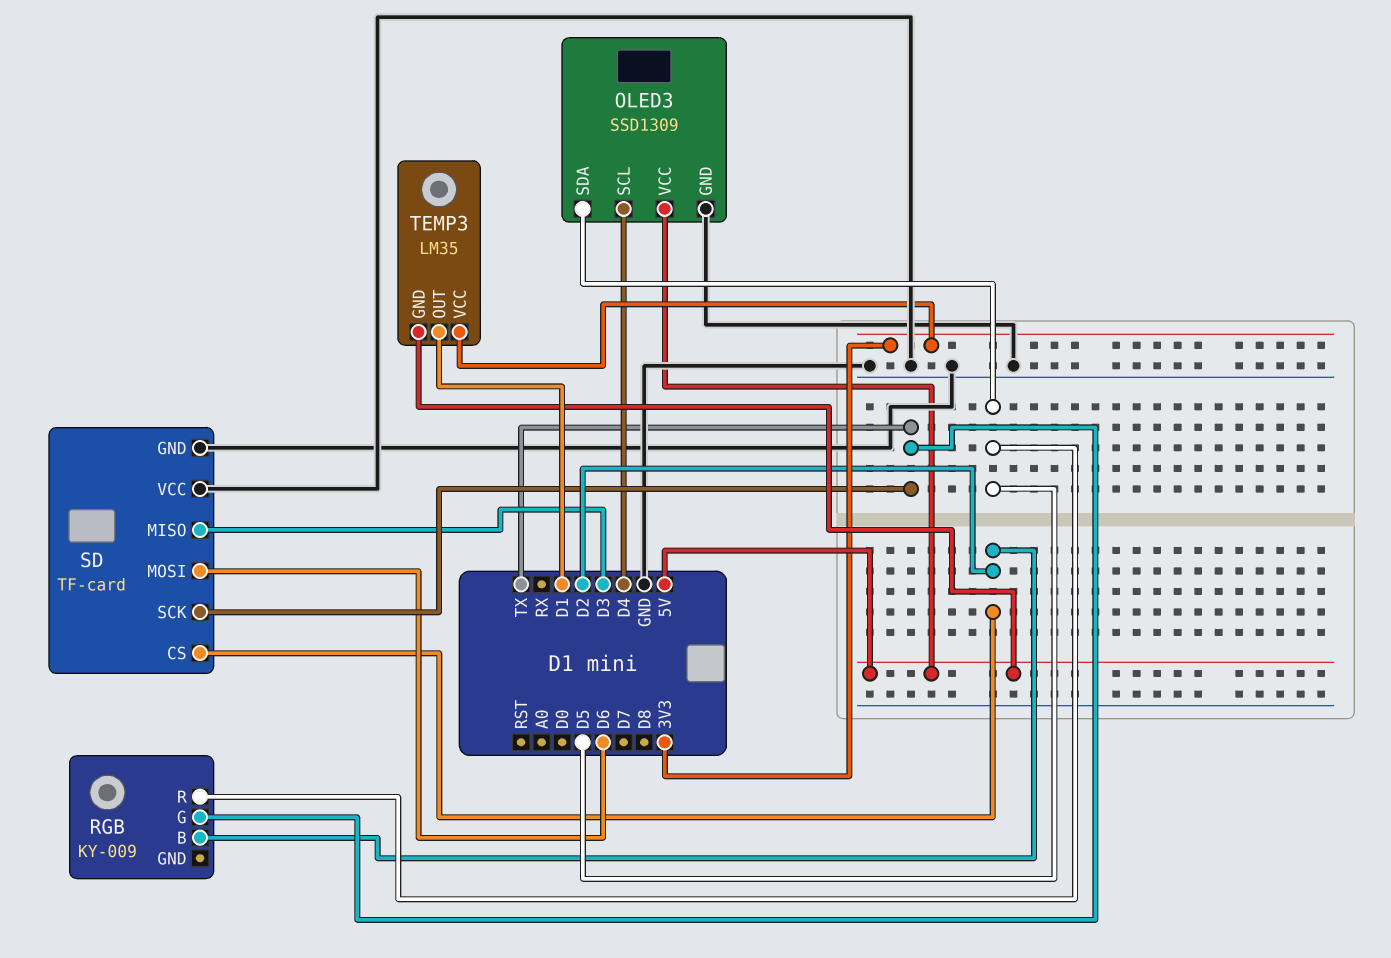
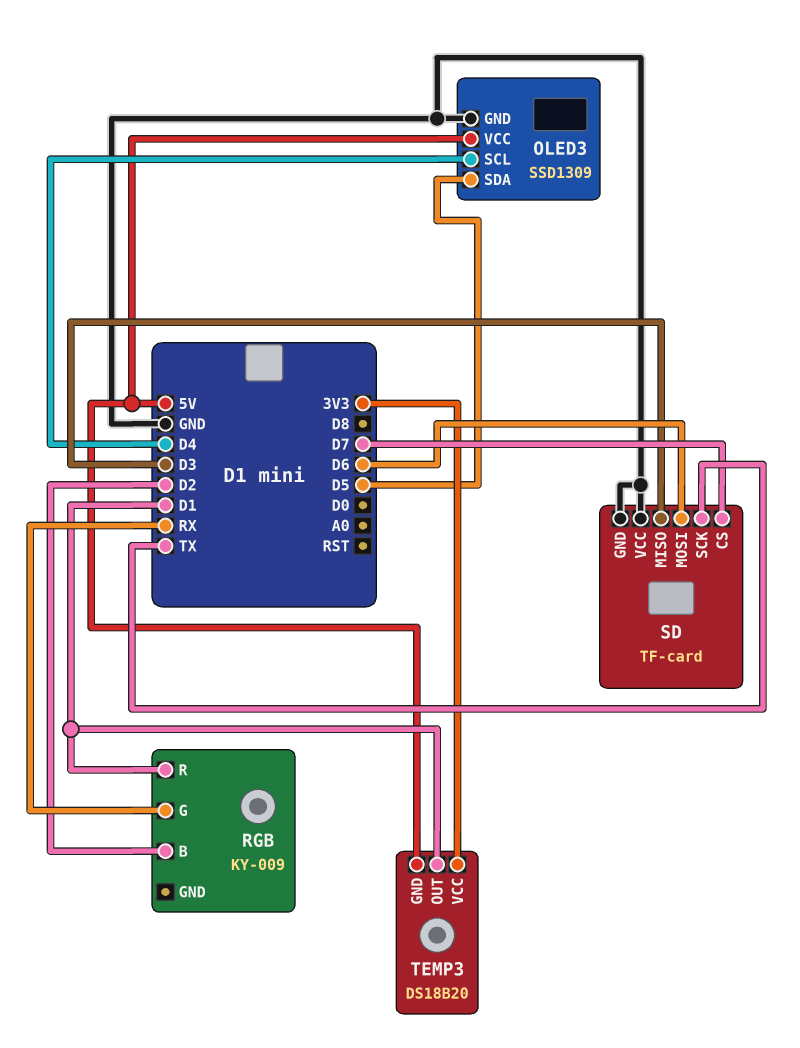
RGB pin G: TX -> RX
RGB pin R: D5 -> D1
SD pin CS: D2 -> D7
TEMP3: LM35 -> DS18B20

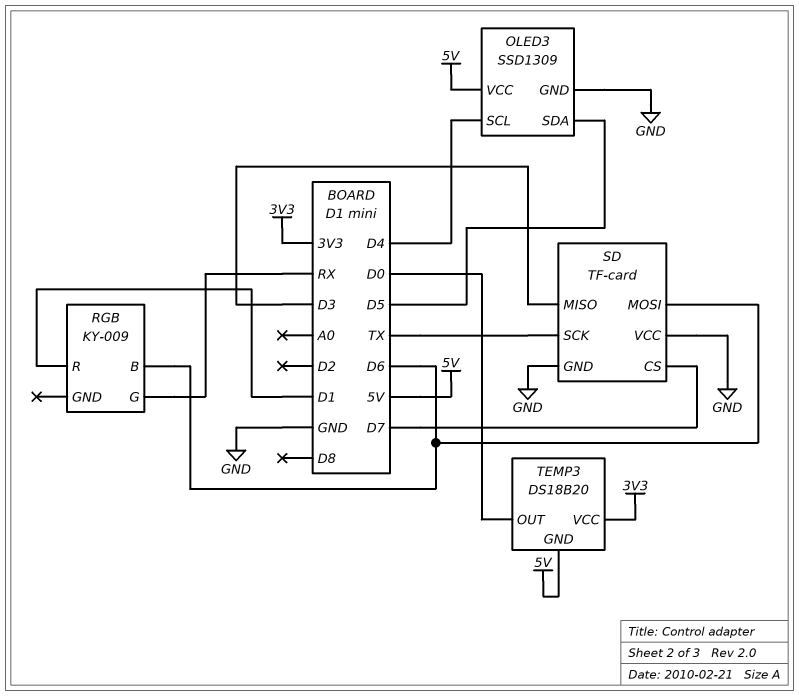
RGB pin B: D2 -> D6
TEMP3 pin OUT: D1 -> D0

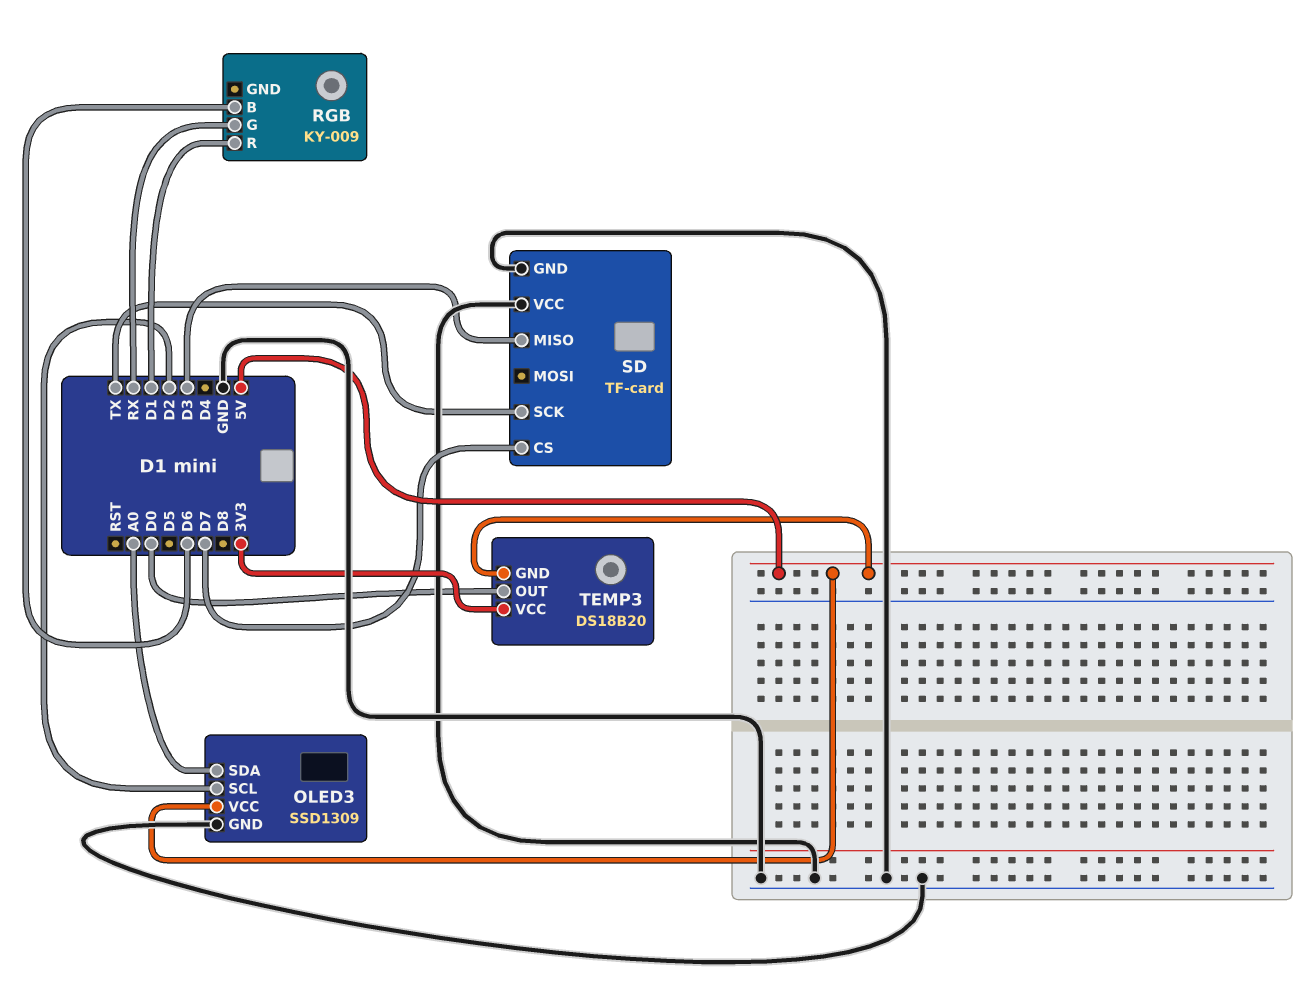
OLED3 pin SCL: D4 -> D2
OLED3 pin SDA: D5 -> A0
SD pin MOSI: D6 -> none

